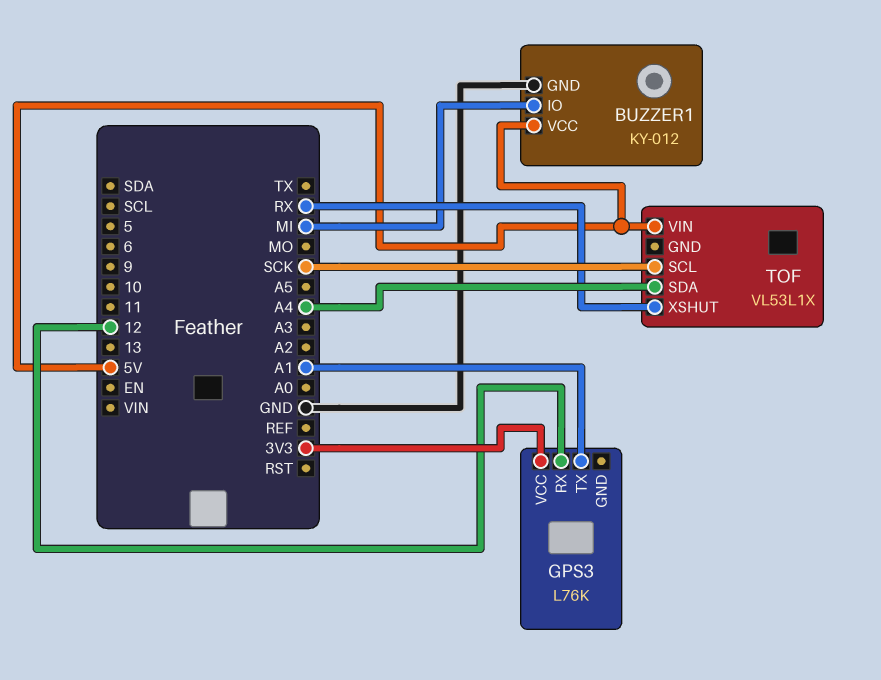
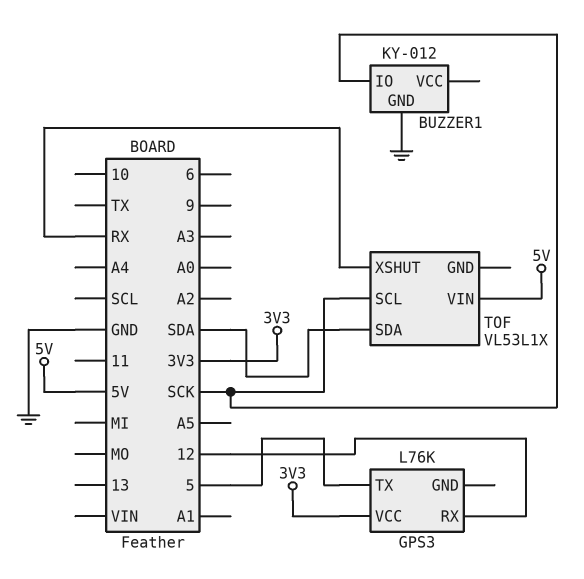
BUZZER1 pin IO: MI -> SCK
BUZZER1 pin VCC: 5V -> none
GPS3 pin TX: A1 -> 5
TOF pin SDA: A4 -> SDA

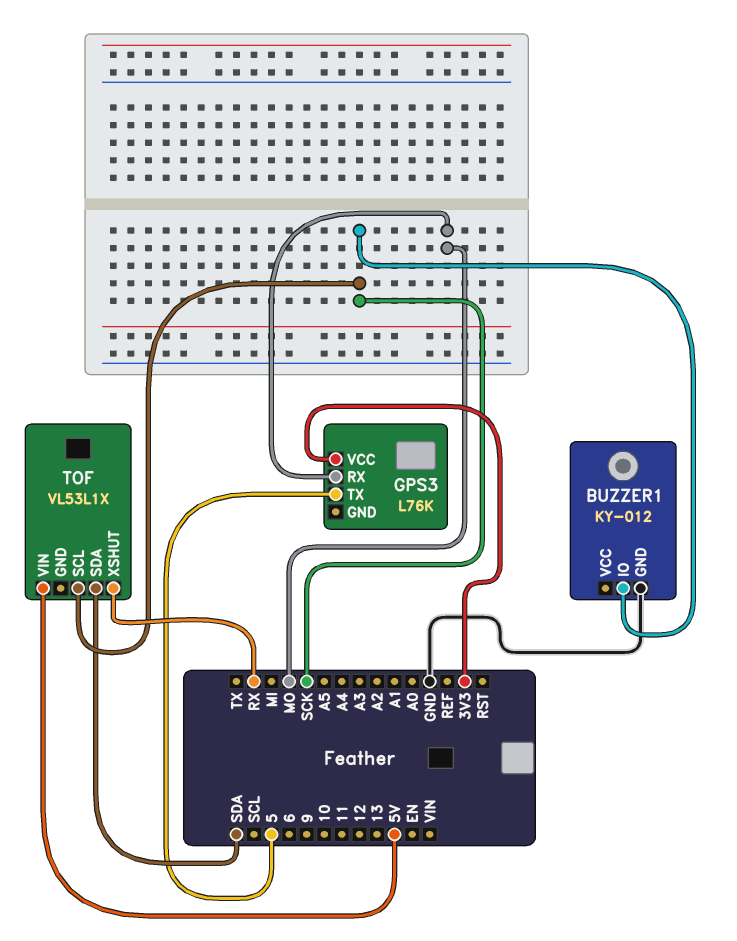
GPS3 pin RX: 12 -> MO

